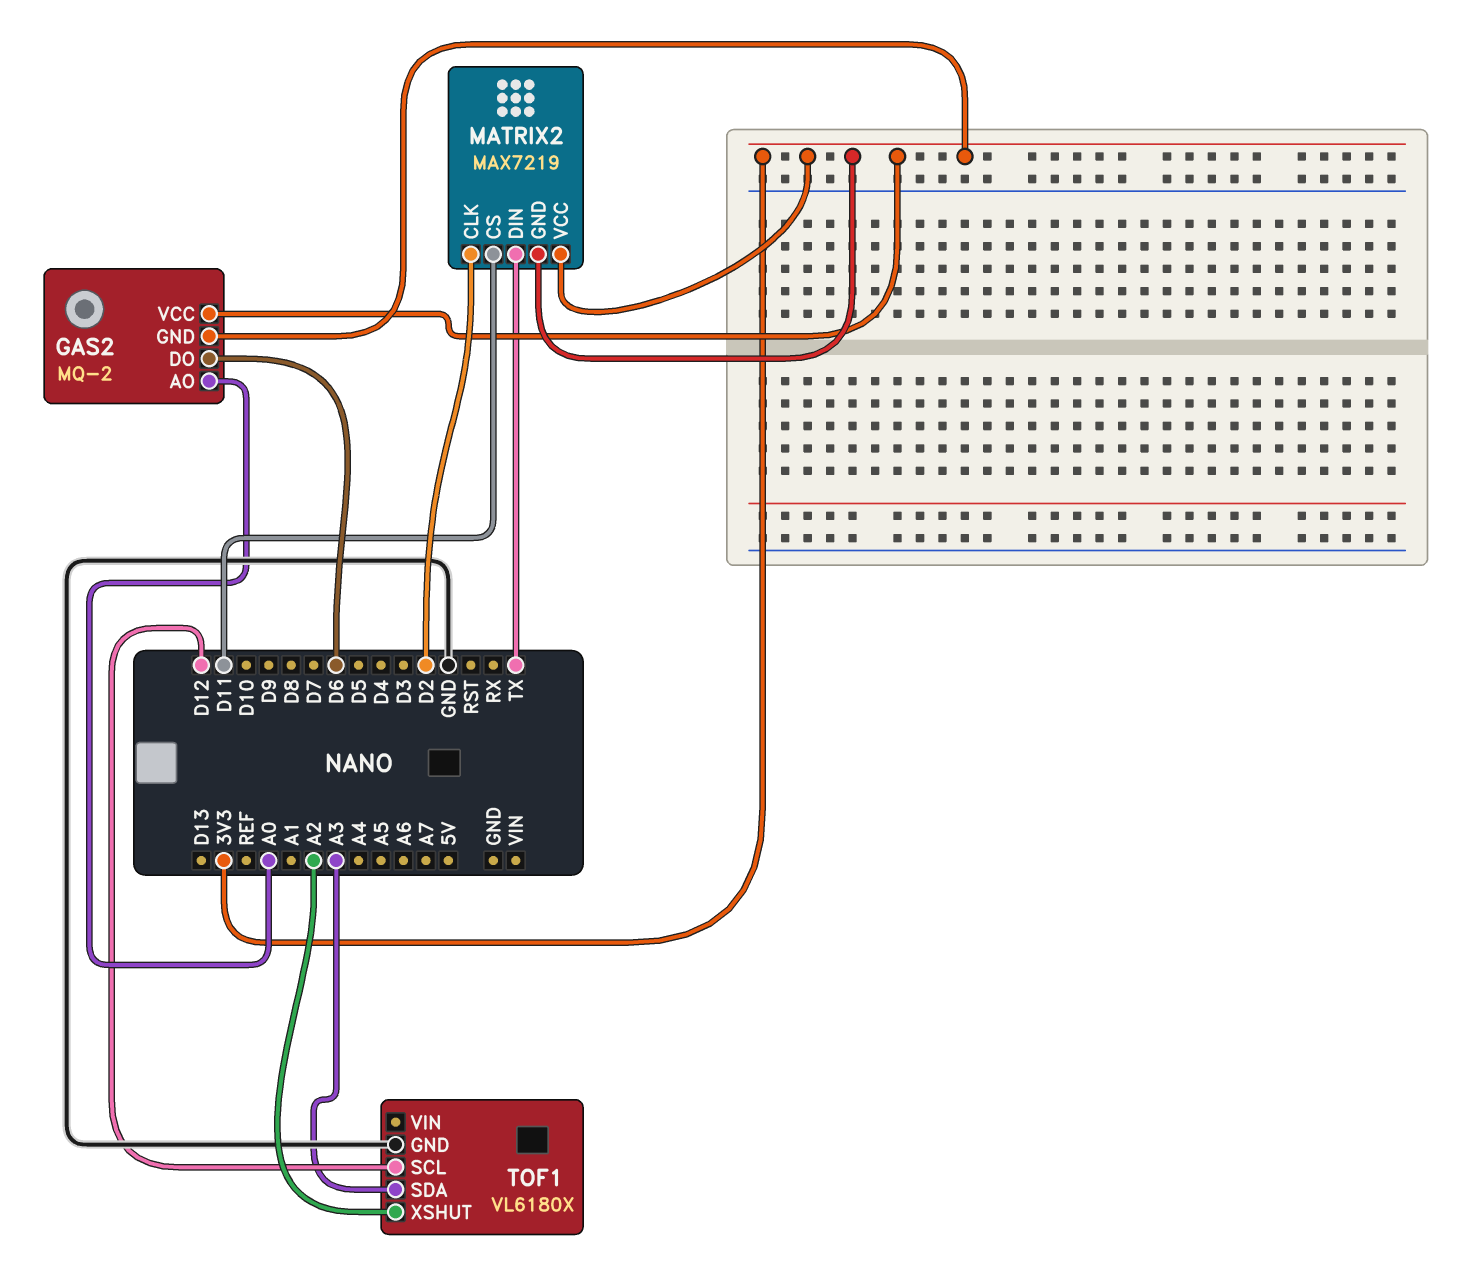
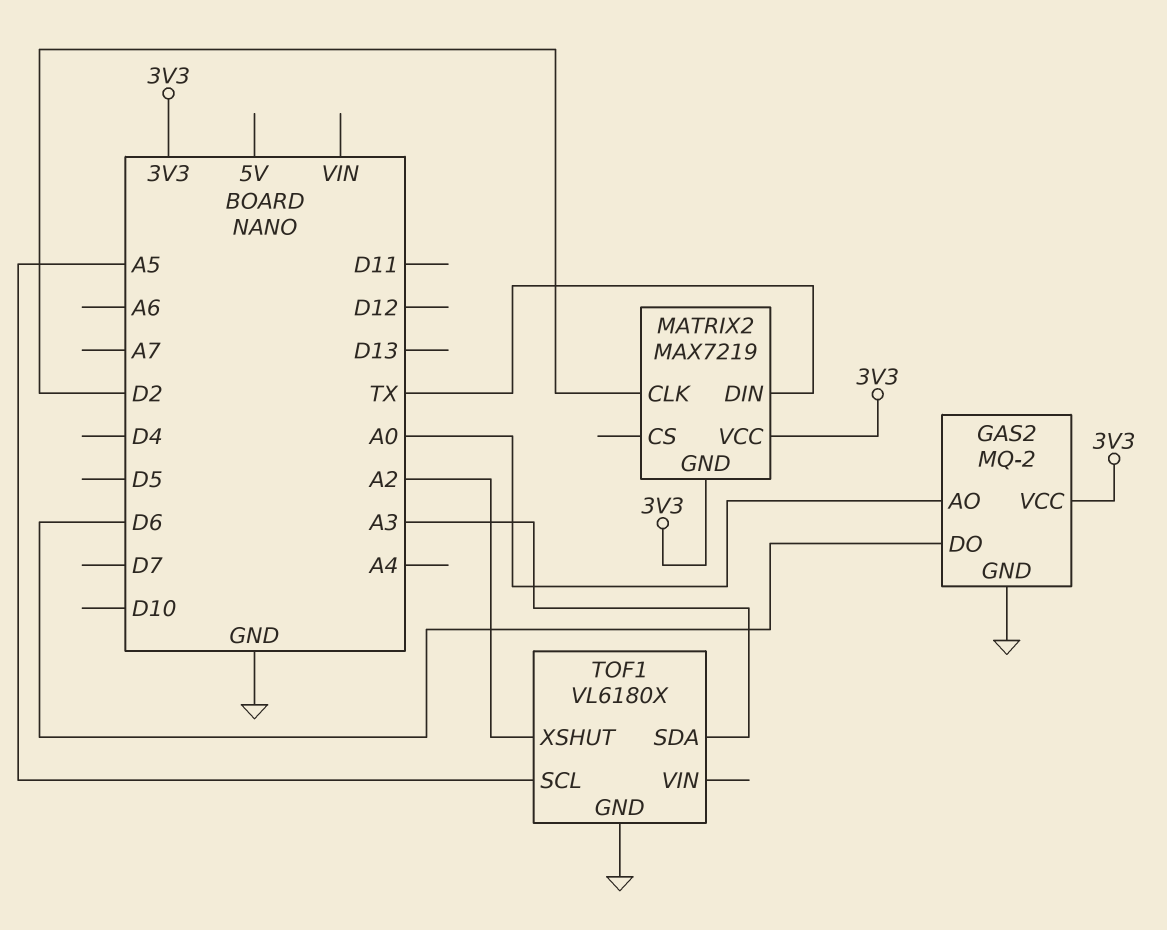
GAS2 pin GND: 3V3 -> GND
MATRIX2 pin CS: D11 -> none
TOF1 pin SCL: D12 -> A5

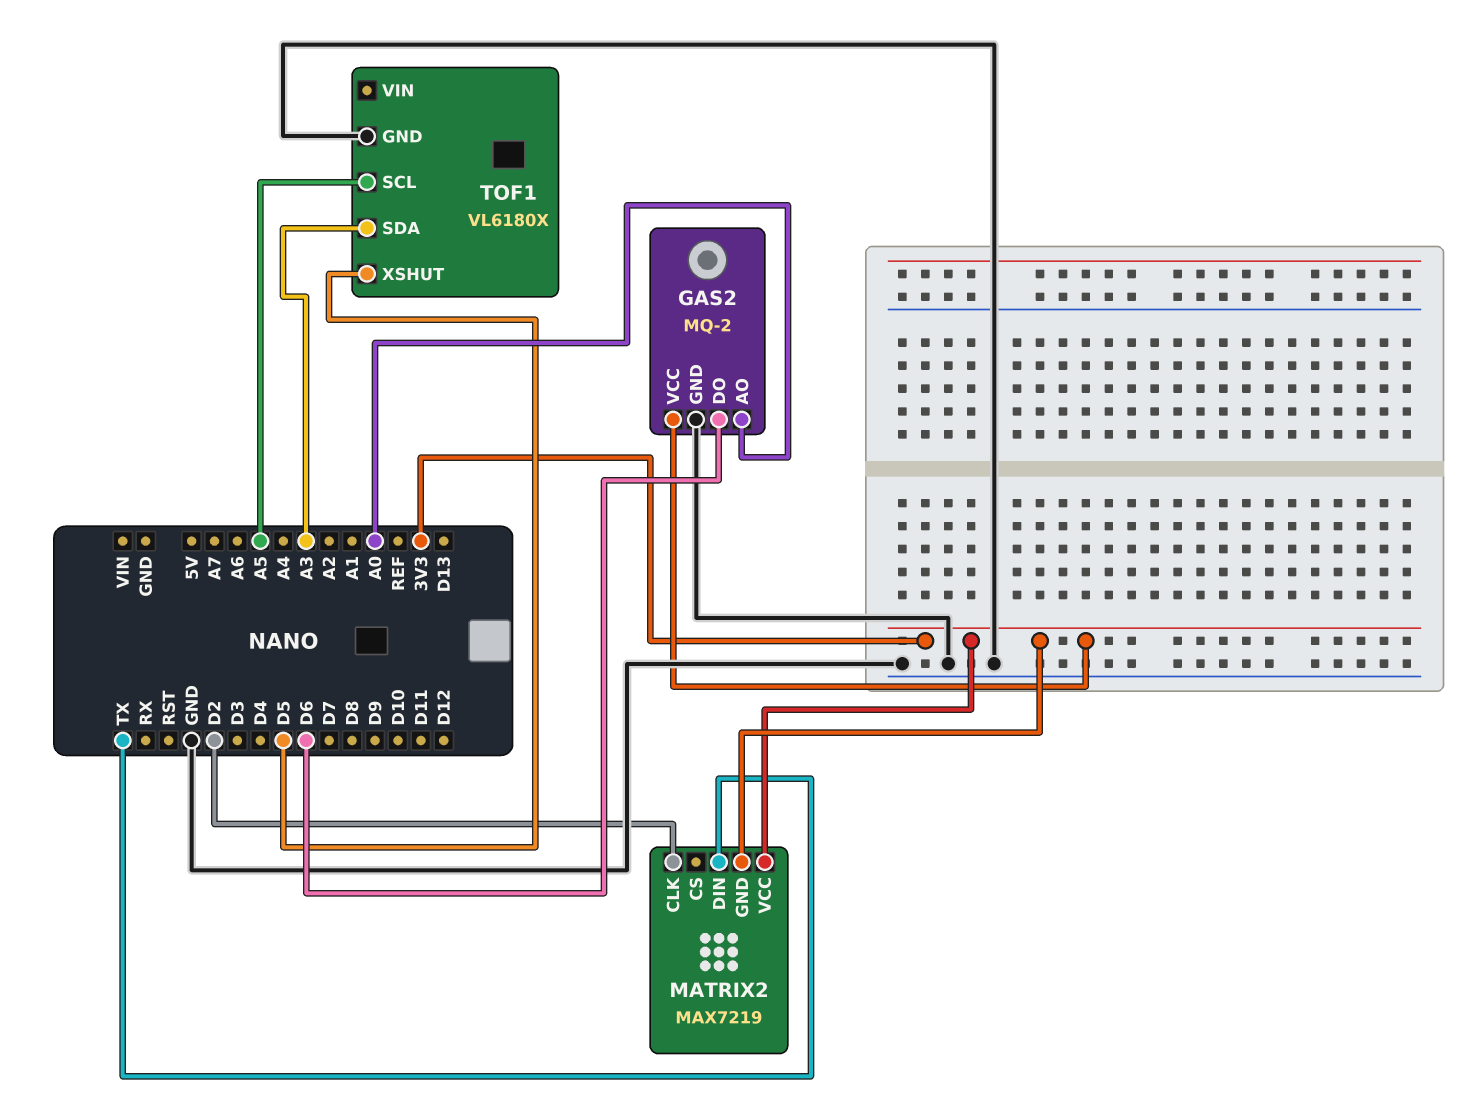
TOF1 pin XSHUT: A2 -> D5

